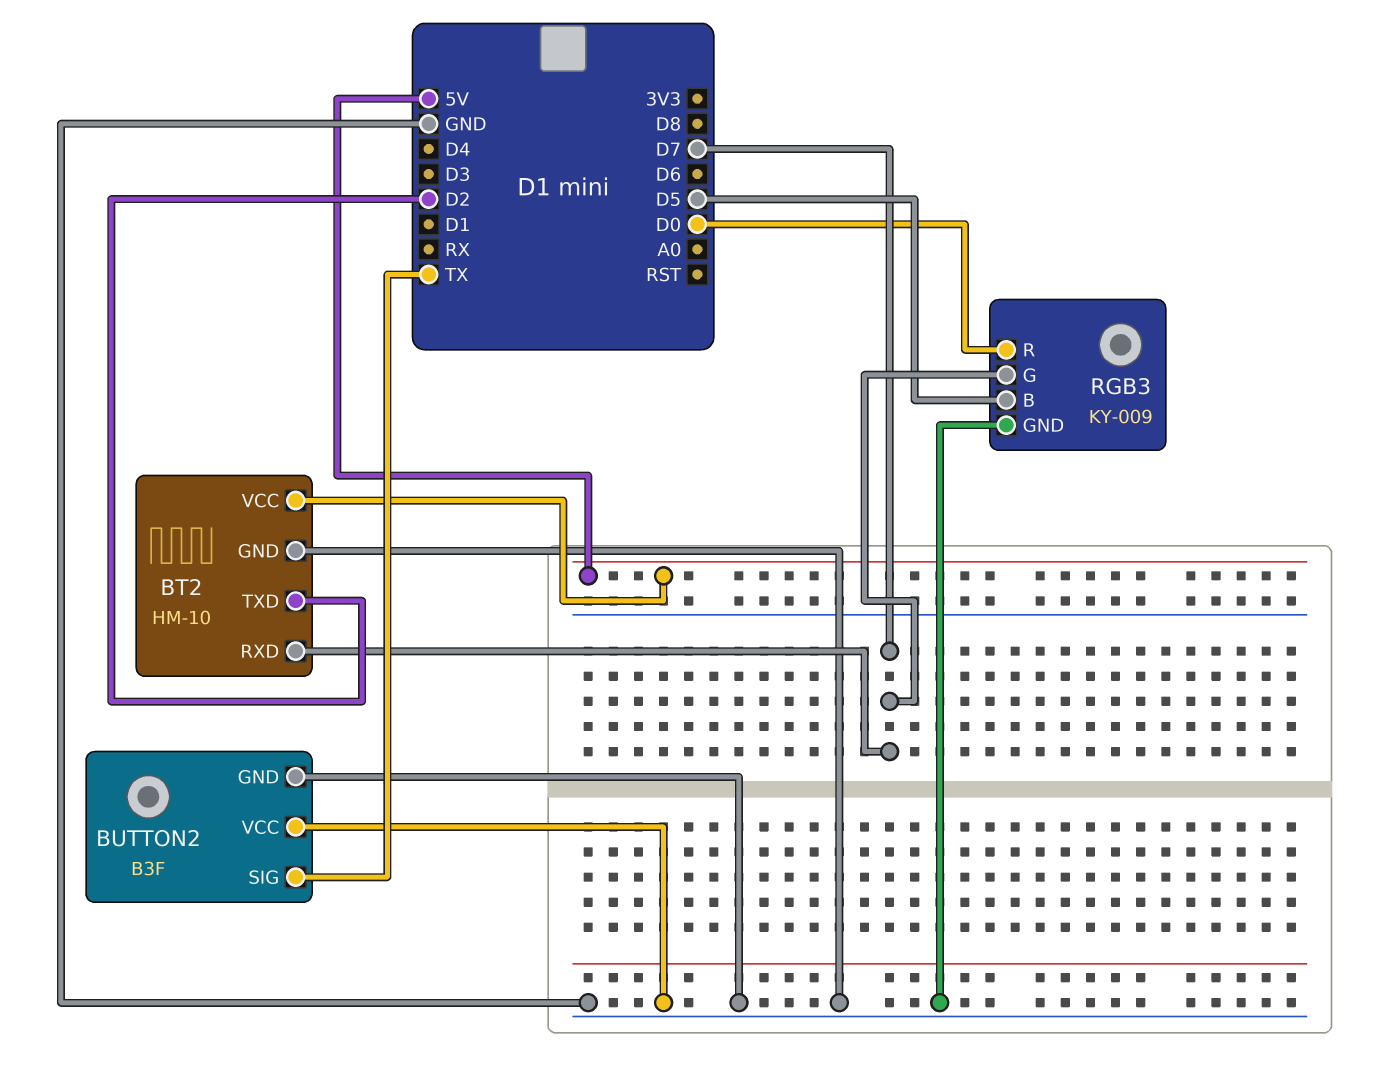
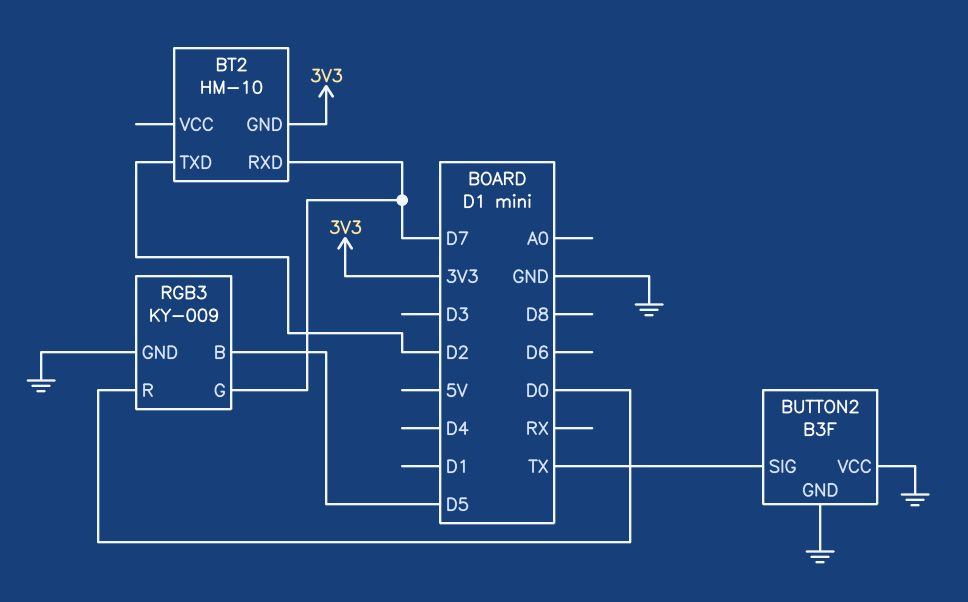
BT2 pin GND: GND -> 3V3
BT2 pin VCC: 5V -> none

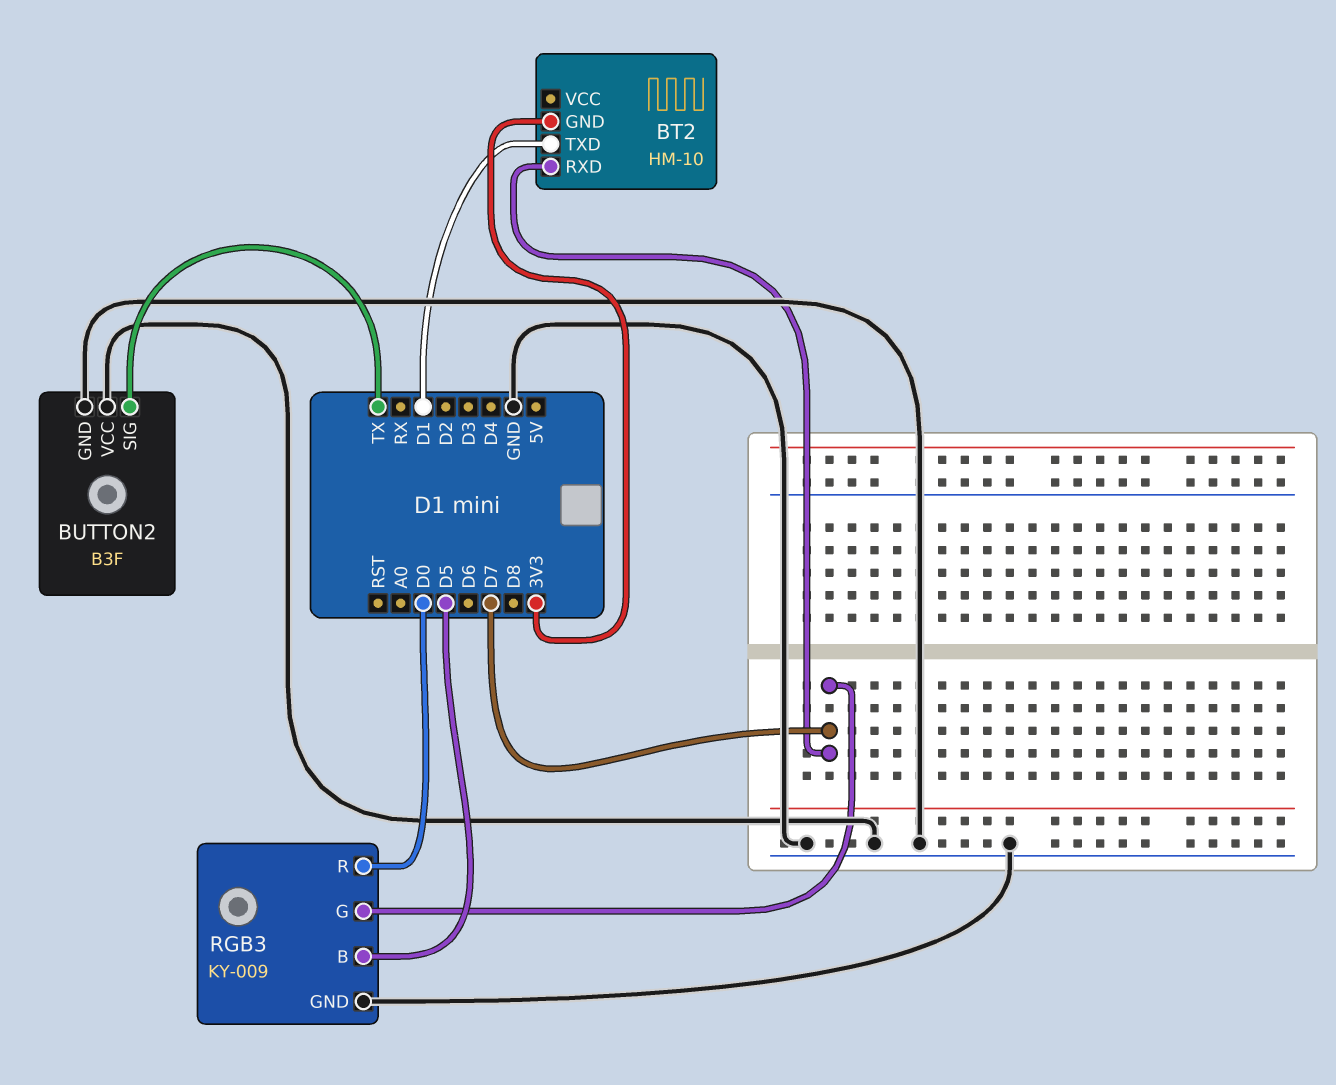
BT2 pin TXD: D2 -> D1

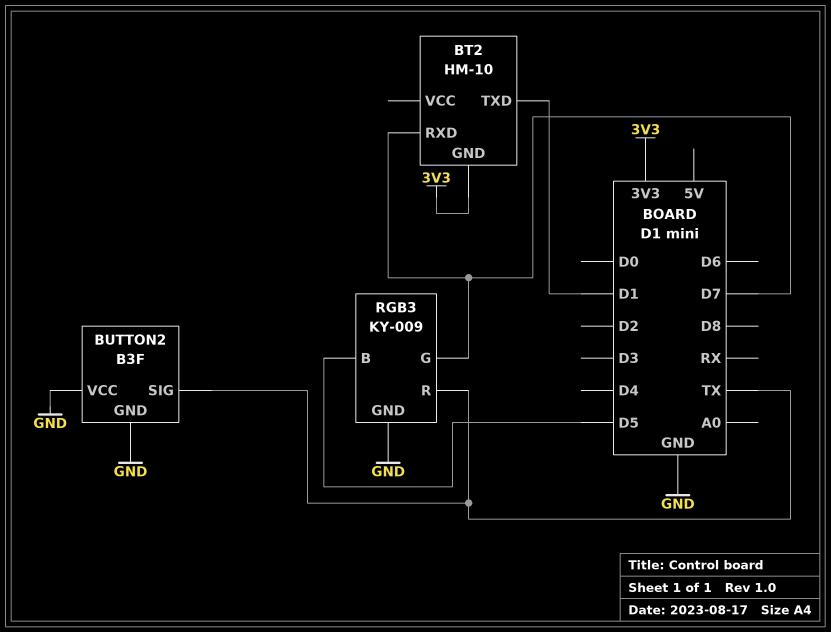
RGB3 pin R: D0 -> TX

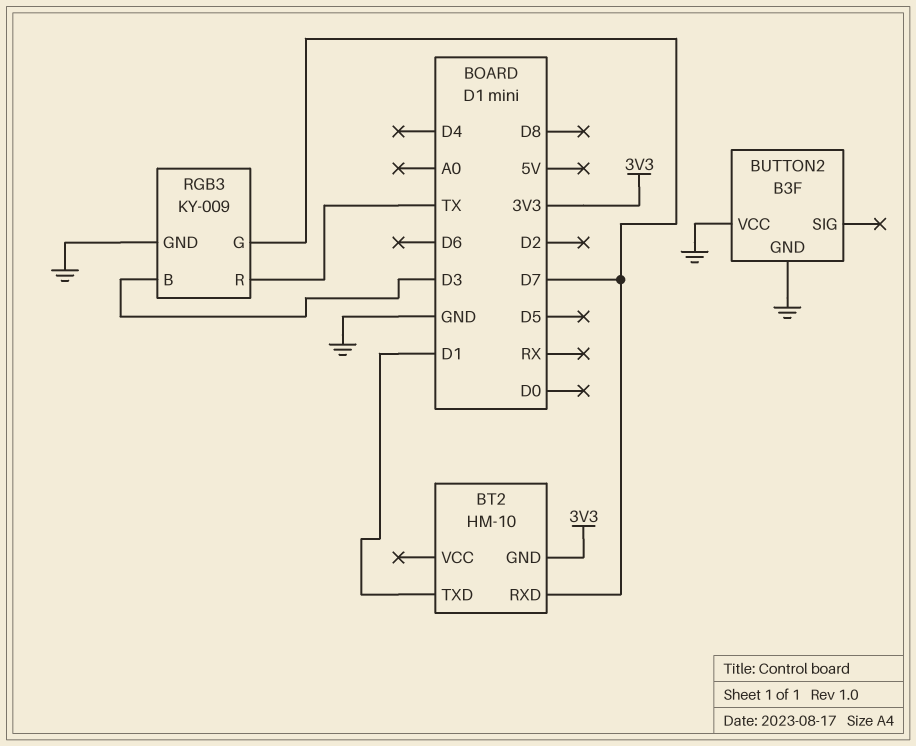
BUTTON2 pin SIG: TX -> none
RGB3 pin B: D5 -> D3

